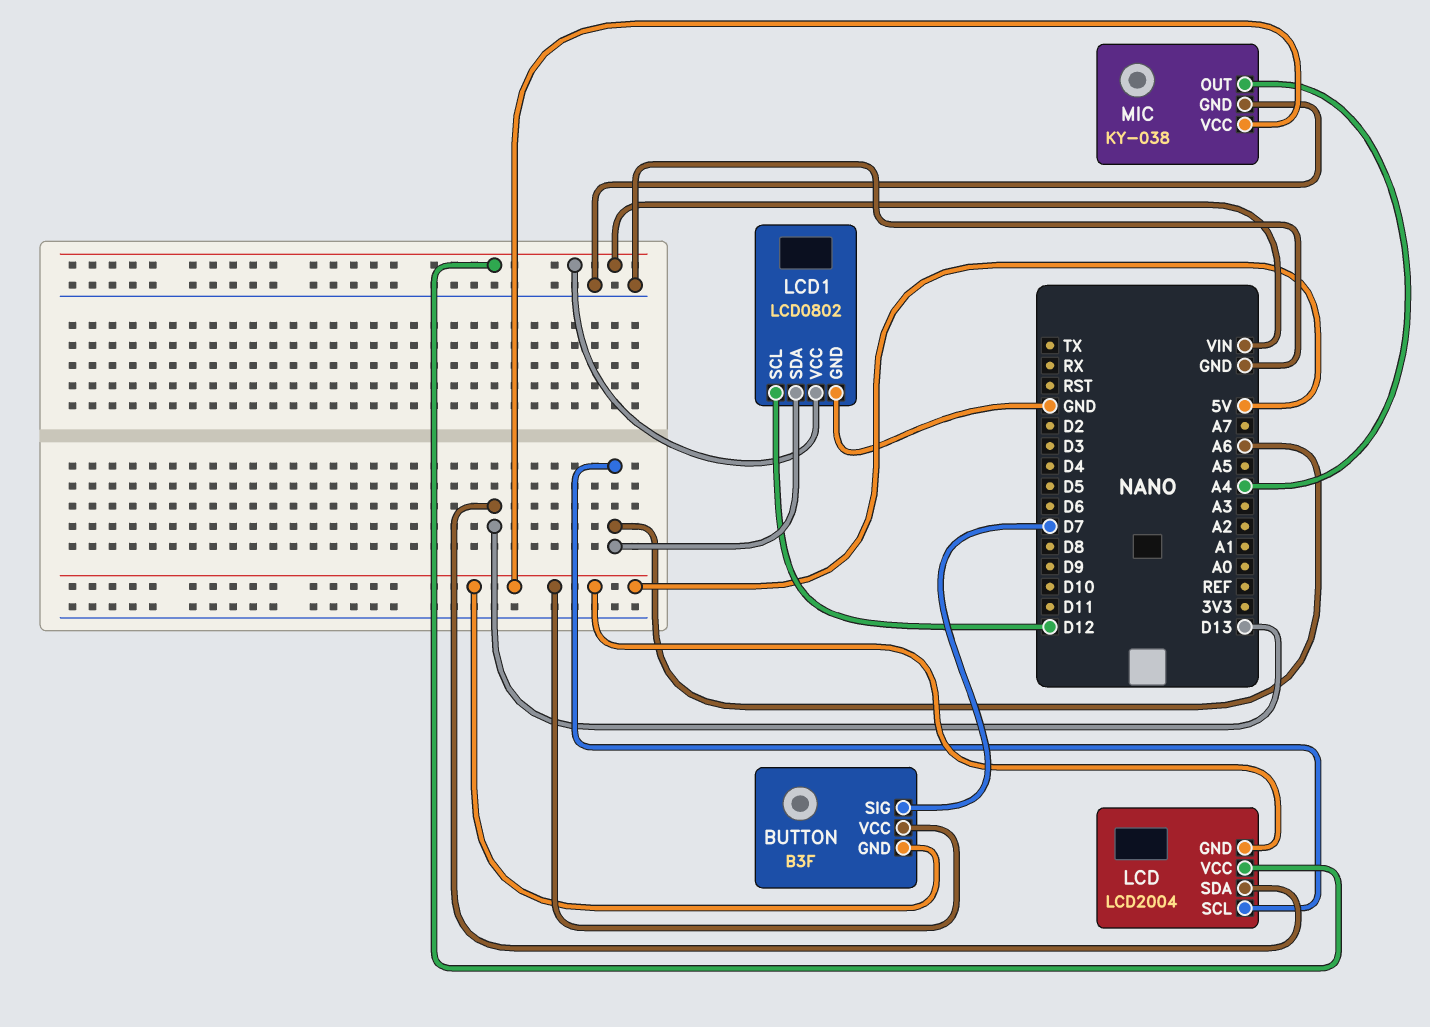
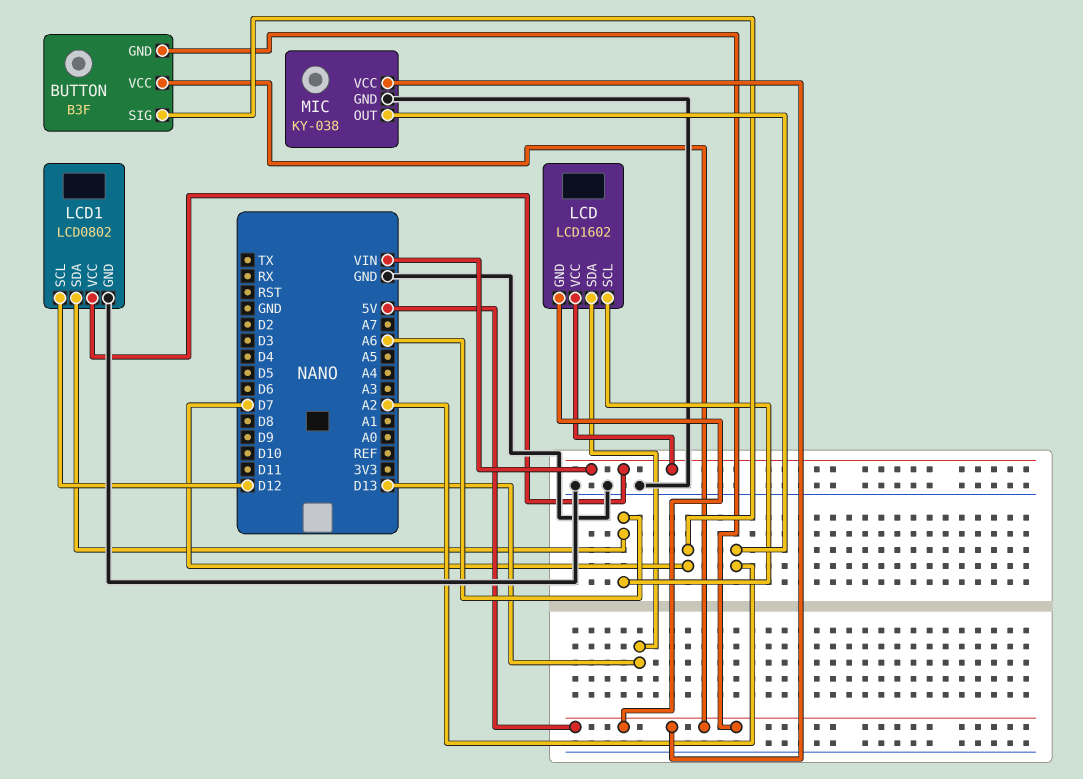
LCD: LCD2004 -> LCD1602
MIC pin OUT: A4 -> A2

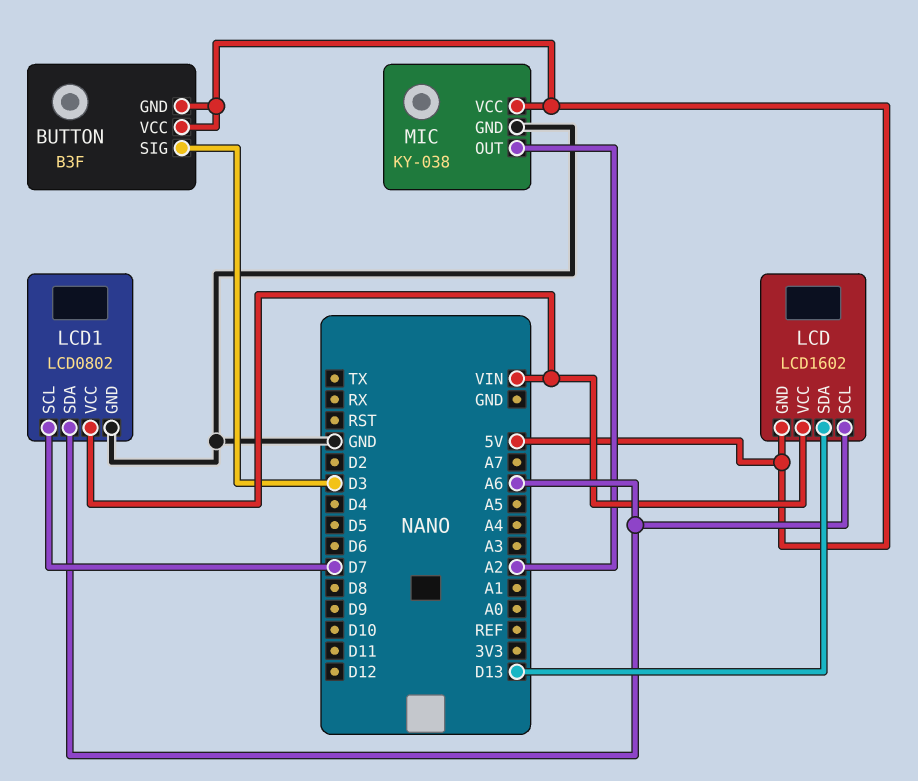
BUTTON pin SIG: D7 -> D3
LCD1 pin SCL: D12 -> D7

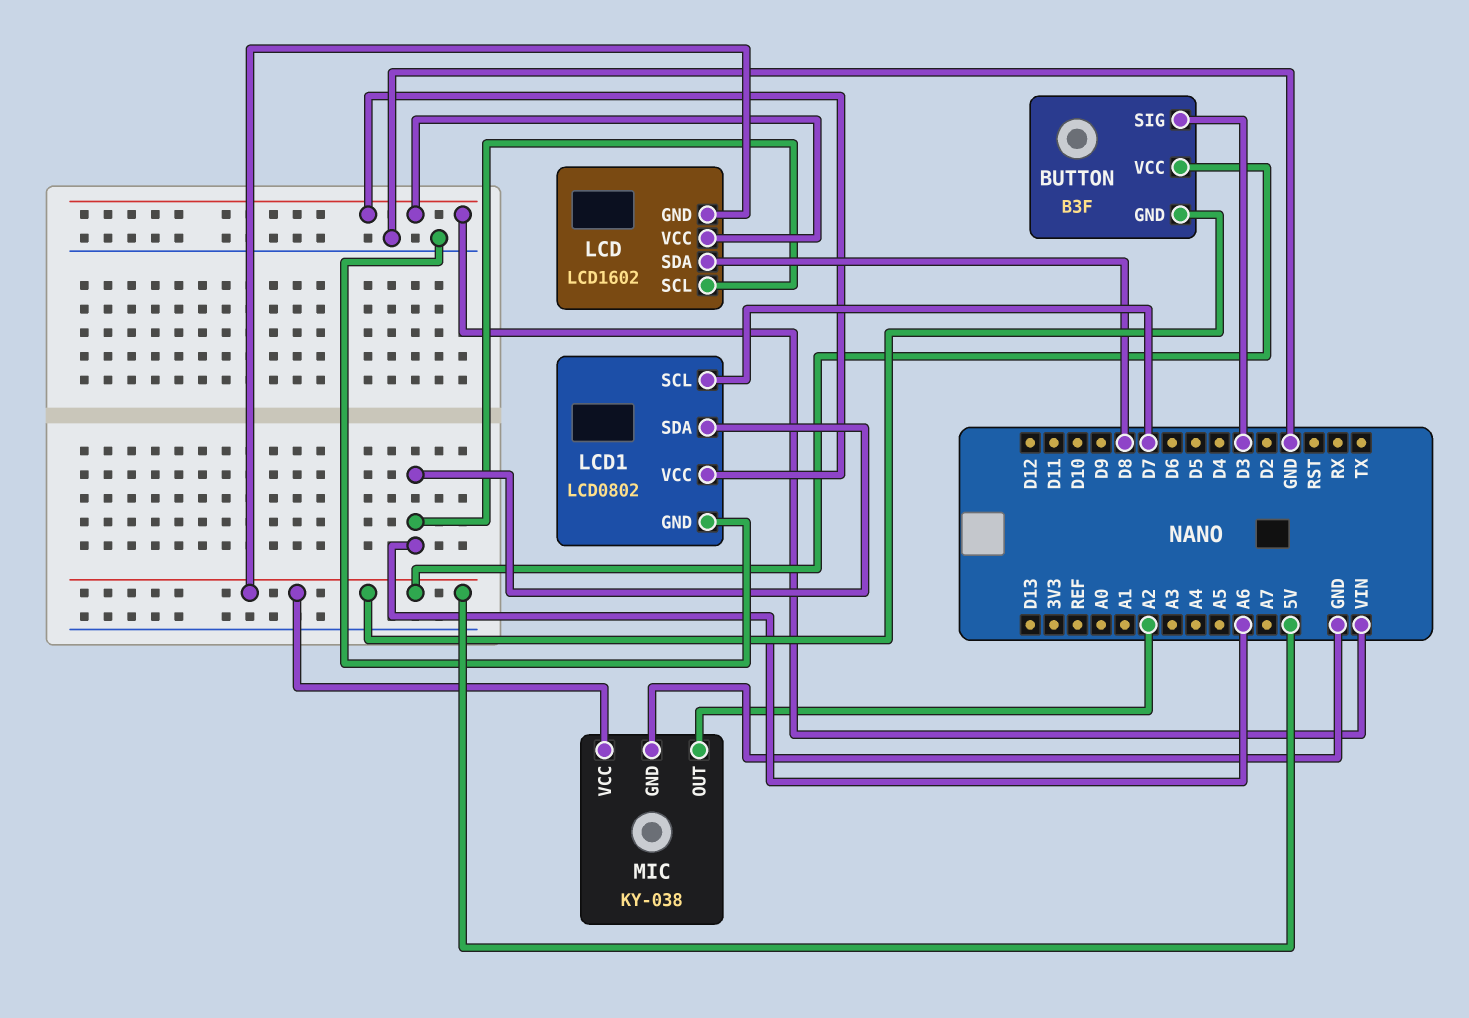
LCD pin SDA: D13 -> D8

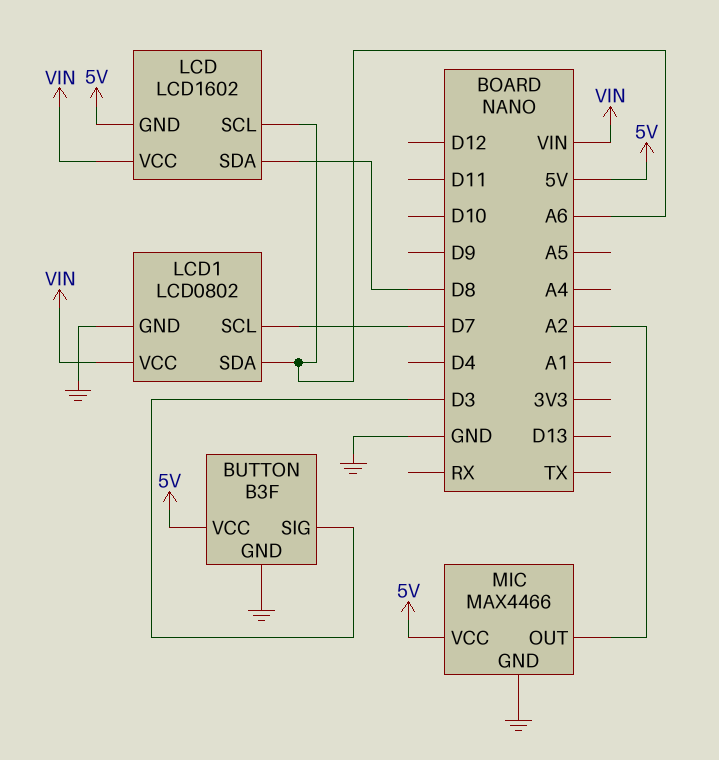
BUTTON pin GND: 5V -> GND
MIC: KY-038 -> MAX4466

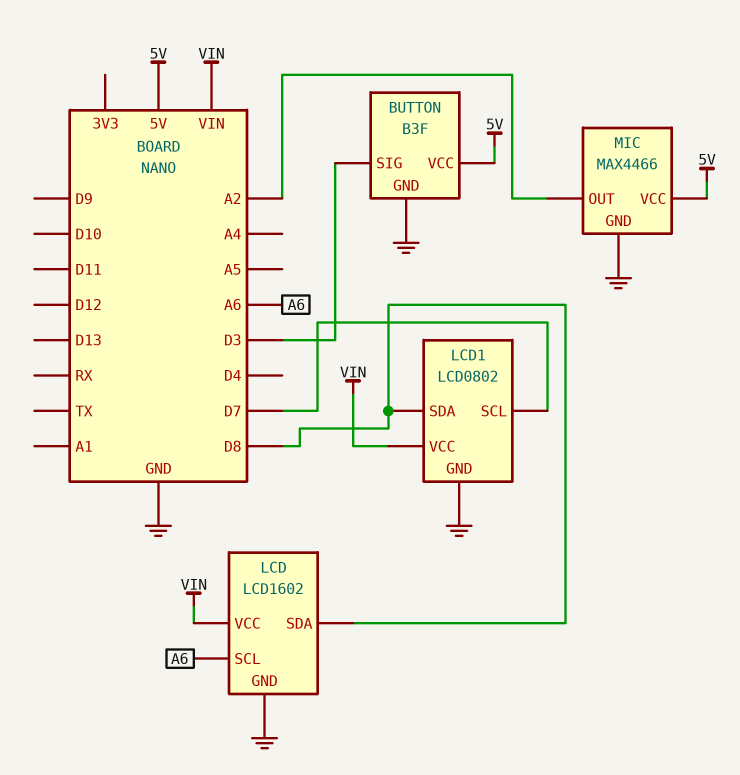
LCD pin GND: 5V -> GND
LCD1 pin SDA: A6 -> D8

